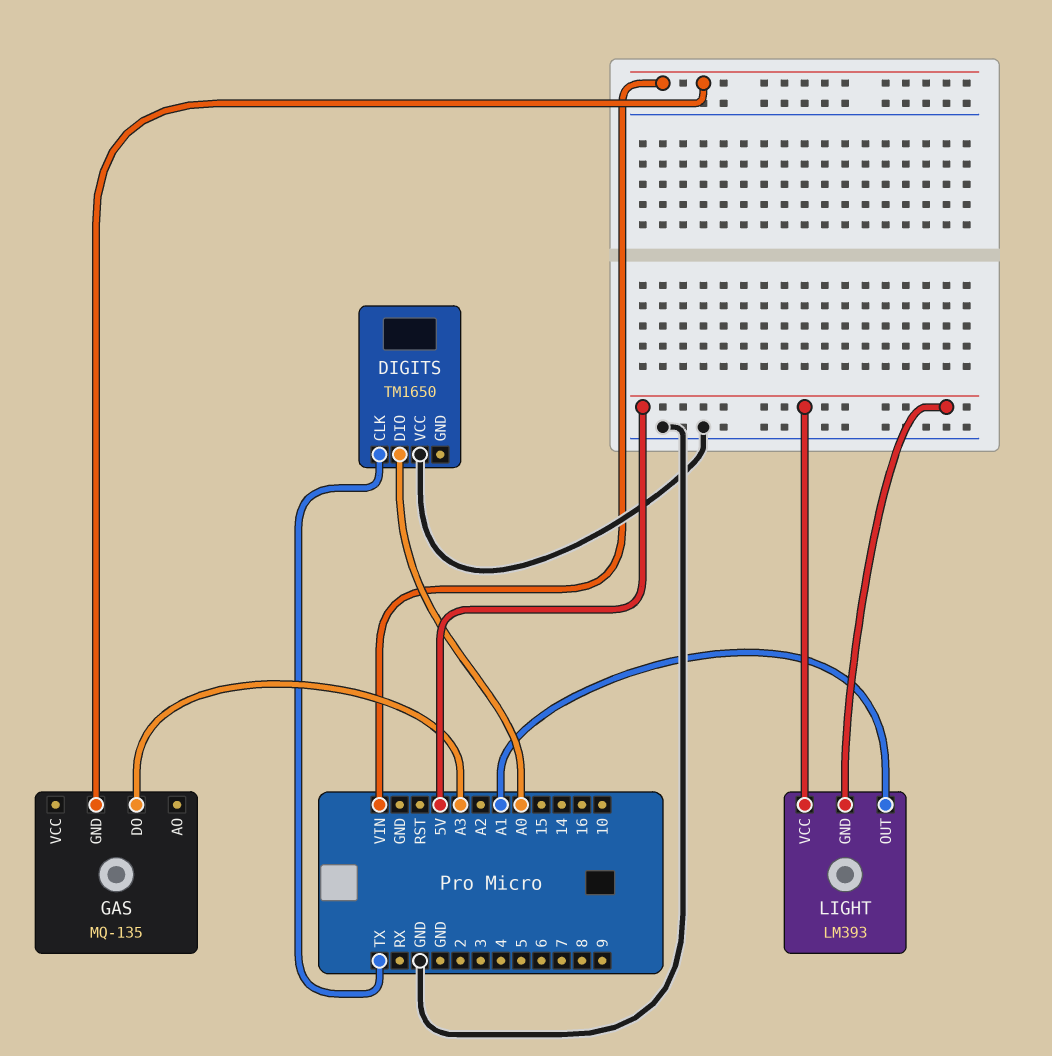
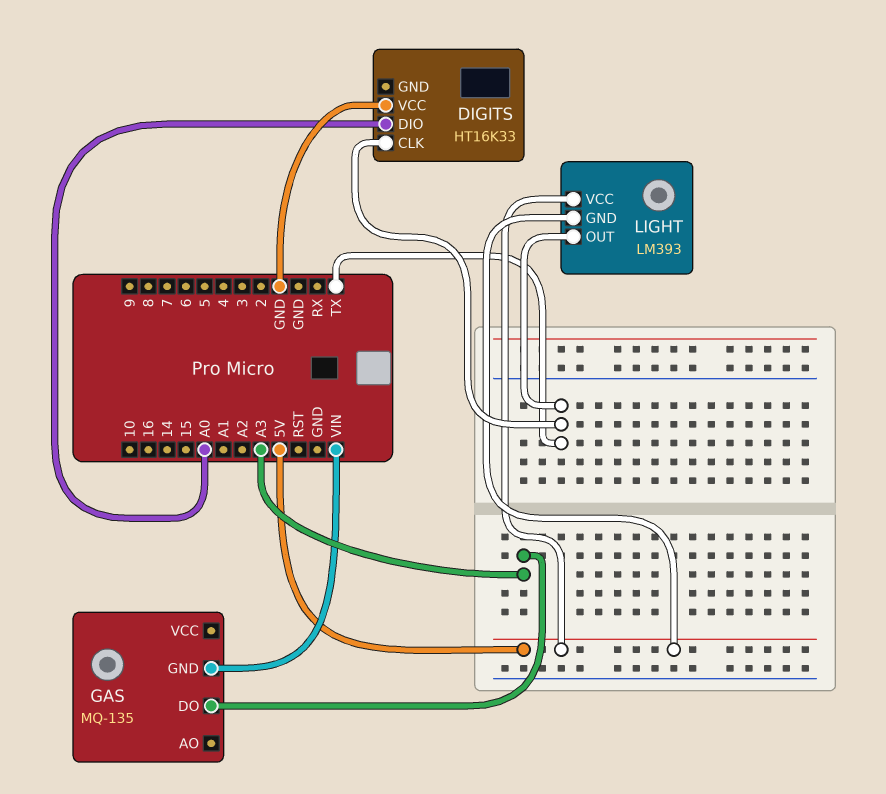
DIGITS: TM1650 -> HT16K33
LIGHT pin OUT: A1 -> TX

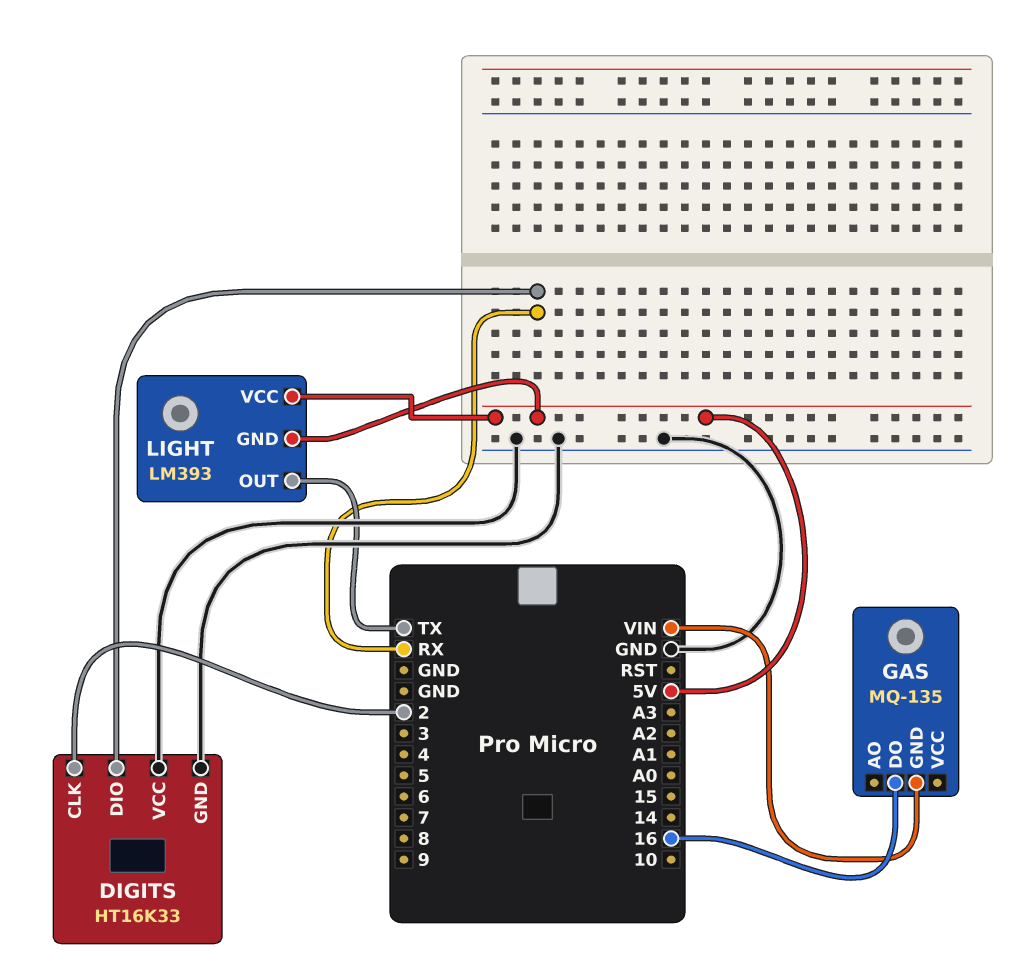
DIGITS pin CLK: TX -> 2
DIGITS pin DIO: A0 -> RX
DIGITS pin GND: none -> GND
GAS pin DO: A3 -> 16

